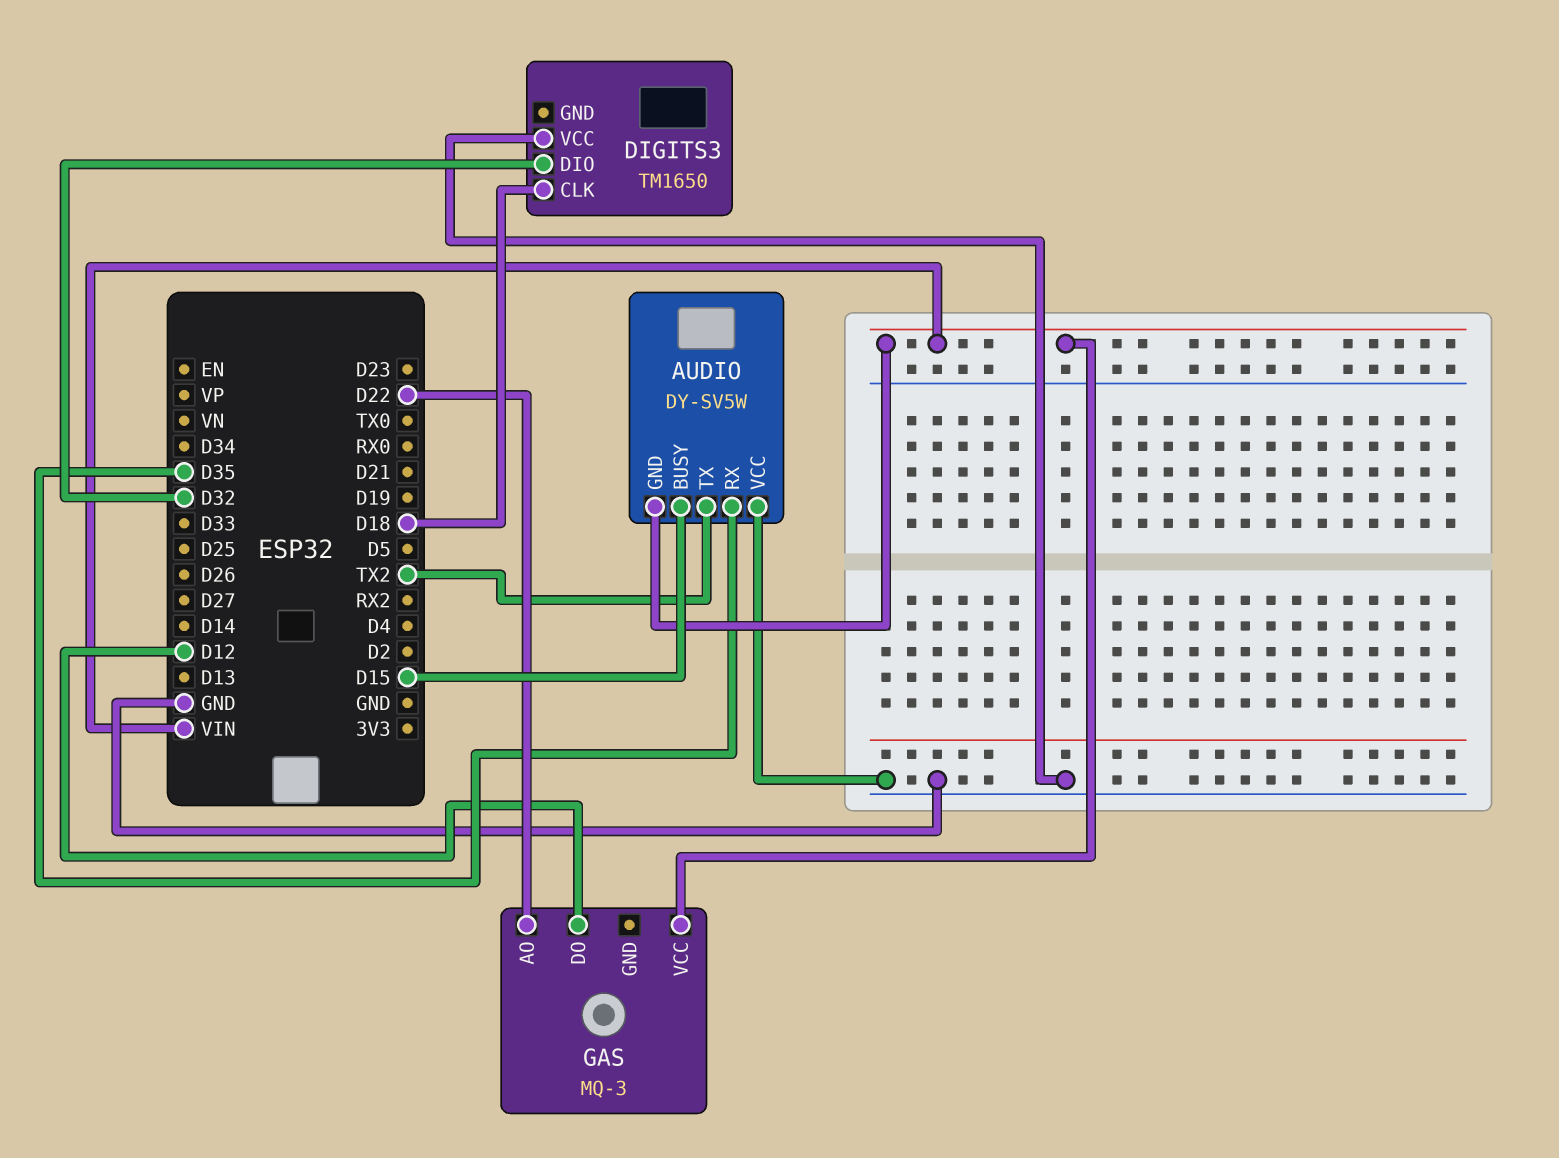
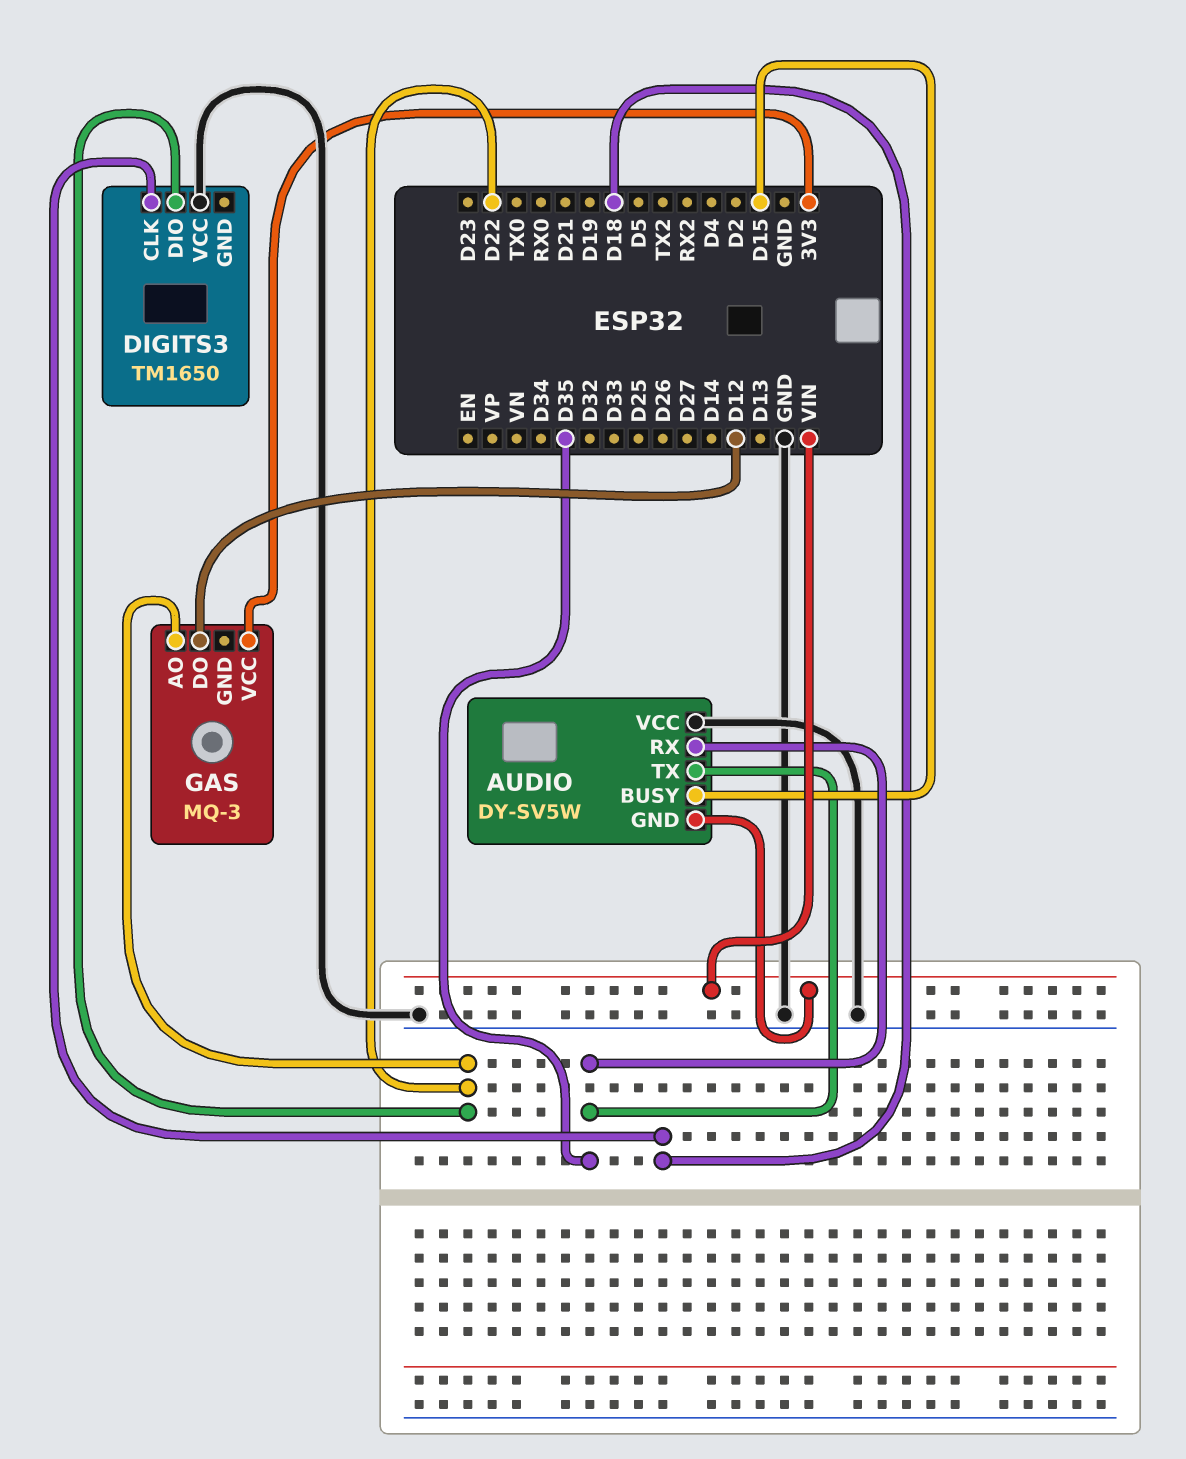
AUDIO pin TX: TX2 -> D35
DIGITS3 pin DIO: D32 -> D22
GAS pin VCC: VIN -> 3V3

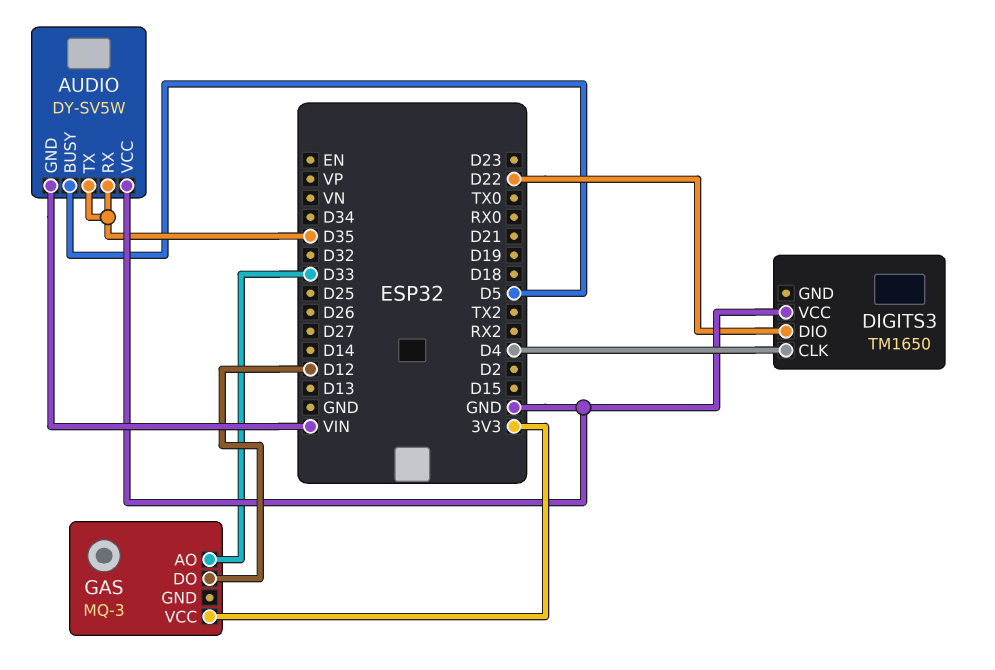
AUDIO pin BUSY: D15 -> D5
DIGITS3 pin CLK: D18 -> D4
GAS pin AO: D22 -> D33

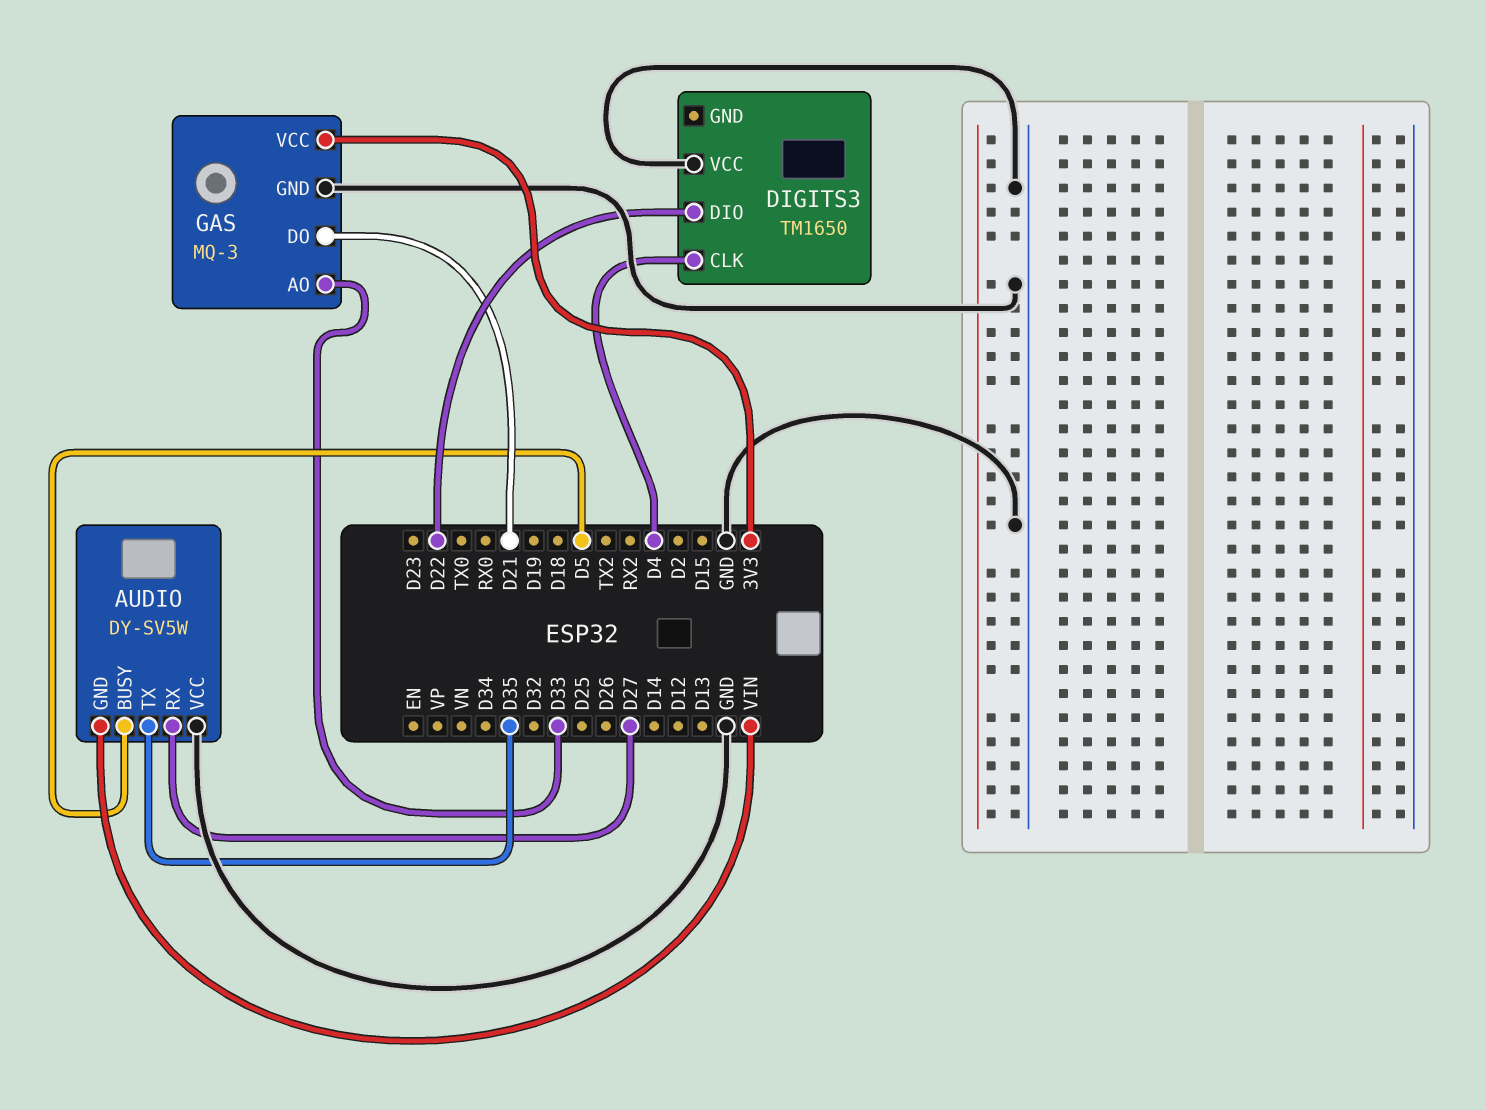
AUDIO pin RX: D35 -> D27
GAS pin DO: D12 -> D21
GAS pin GND: none -> GND

